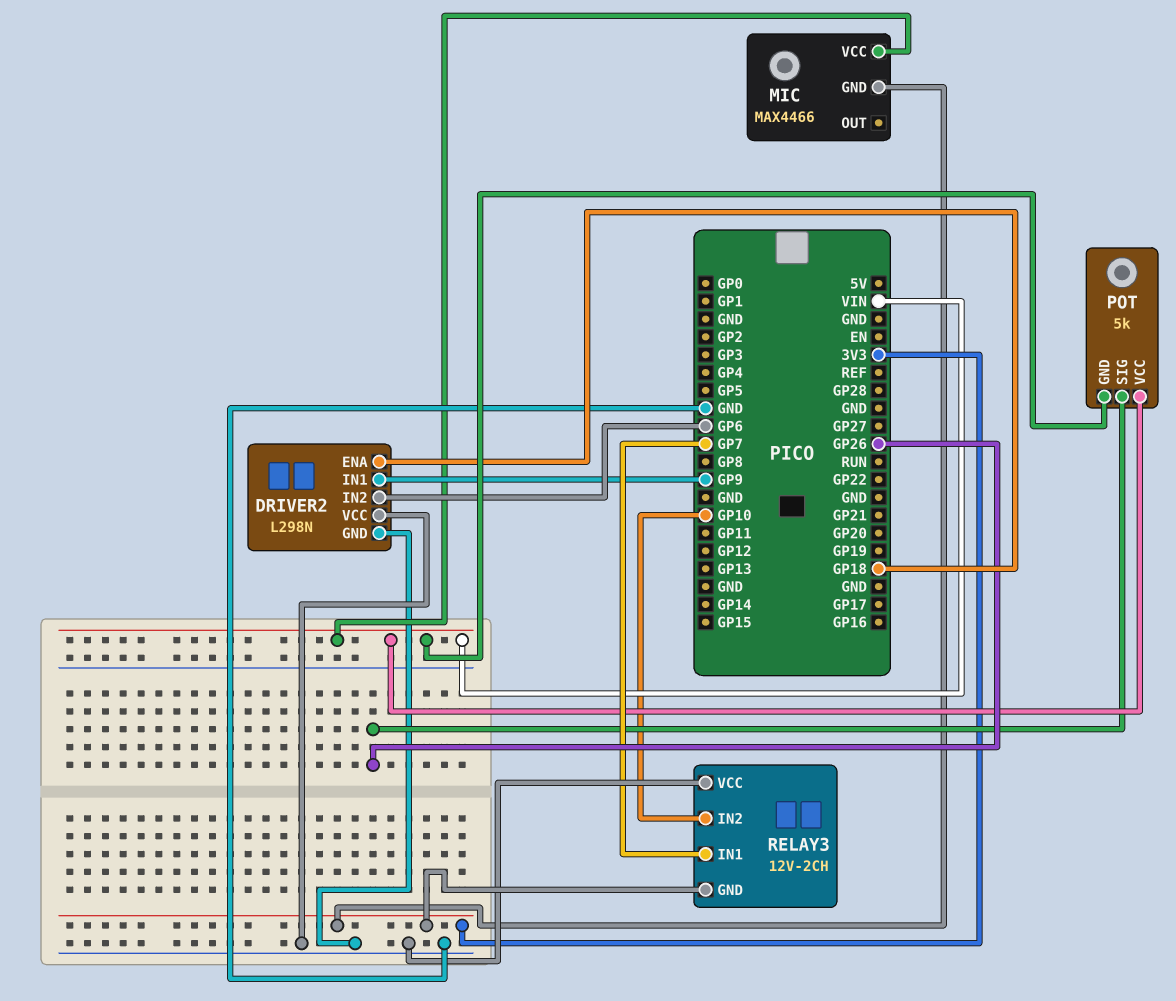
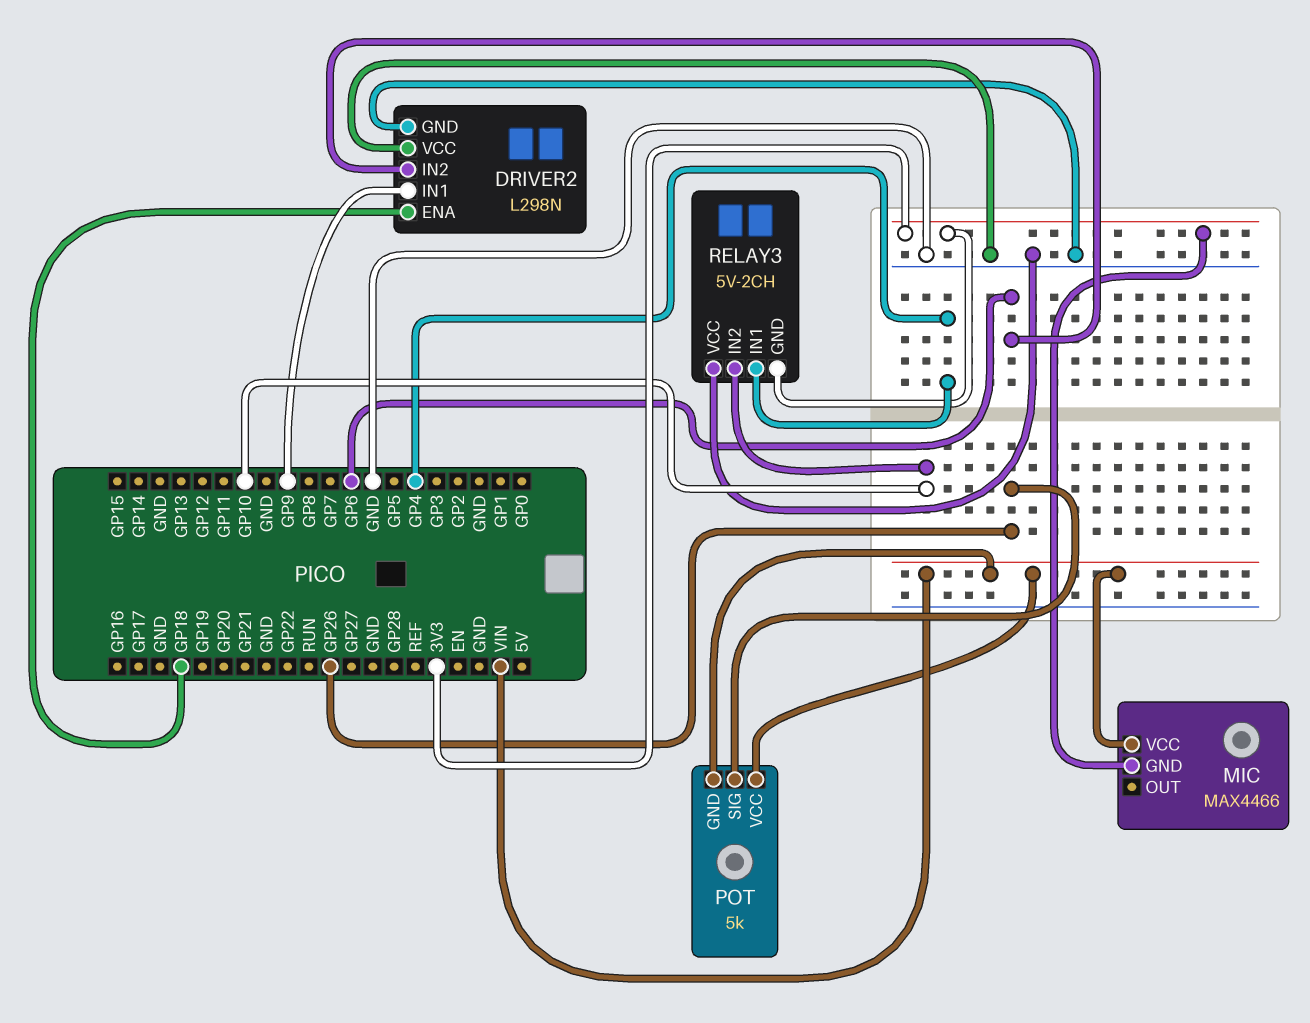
RELAY3: 12V-2CH -> 5V-2CH
RELAY3 pin IN1: GP7 -> GP4

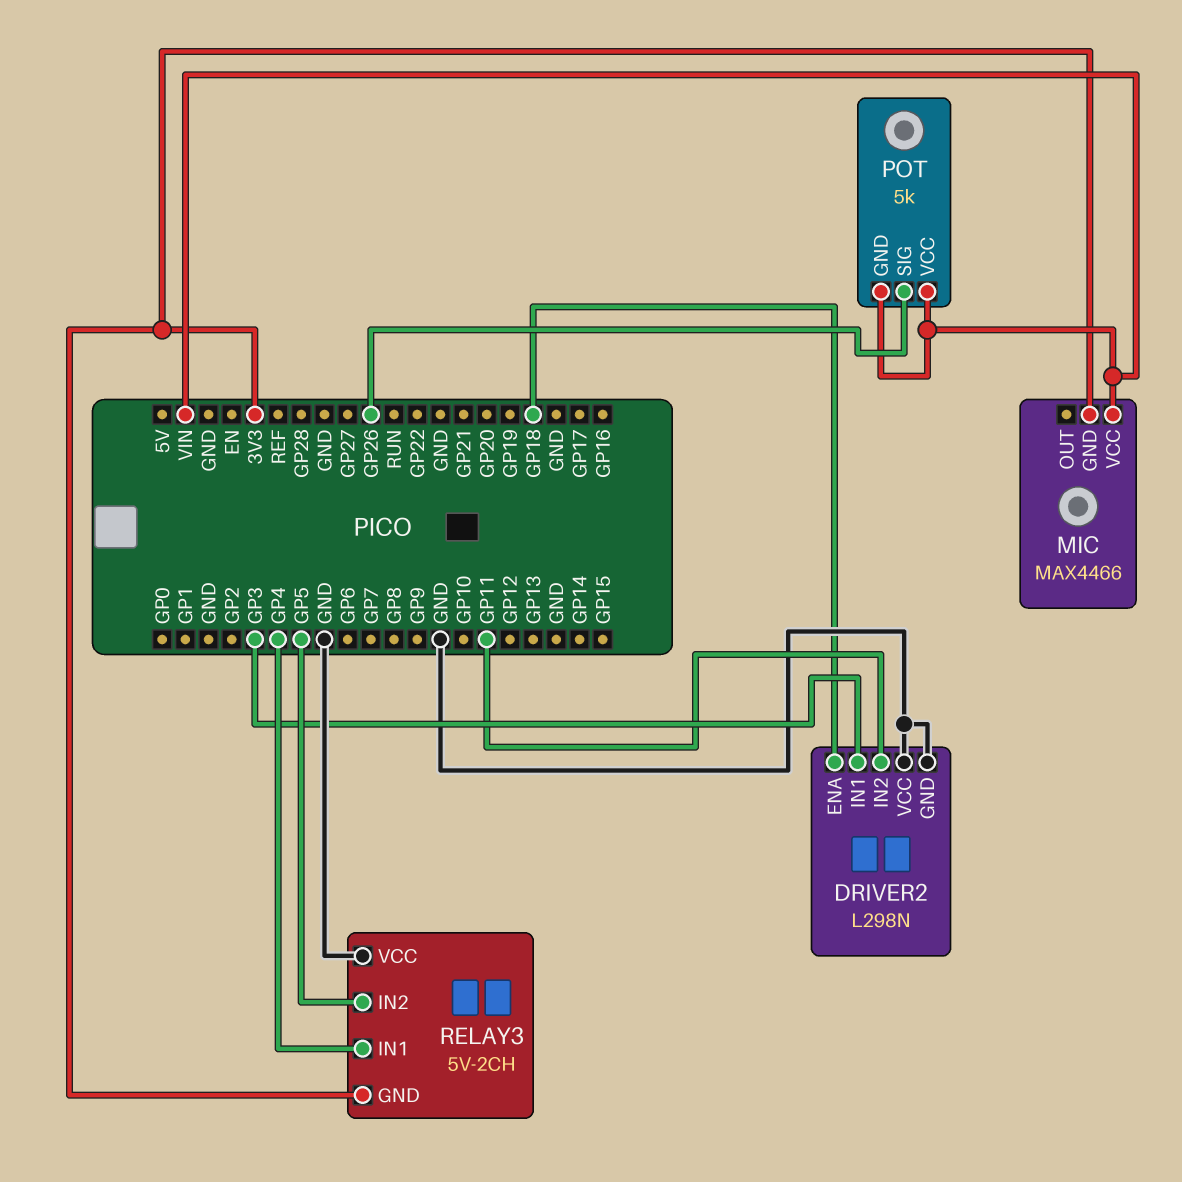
DRIVER2 pin IN1: GP9 -> GP3
DRIVER2 pin IN2: GP6 -> GP11
RELAY3 pin IN2: GP10 -> GP5

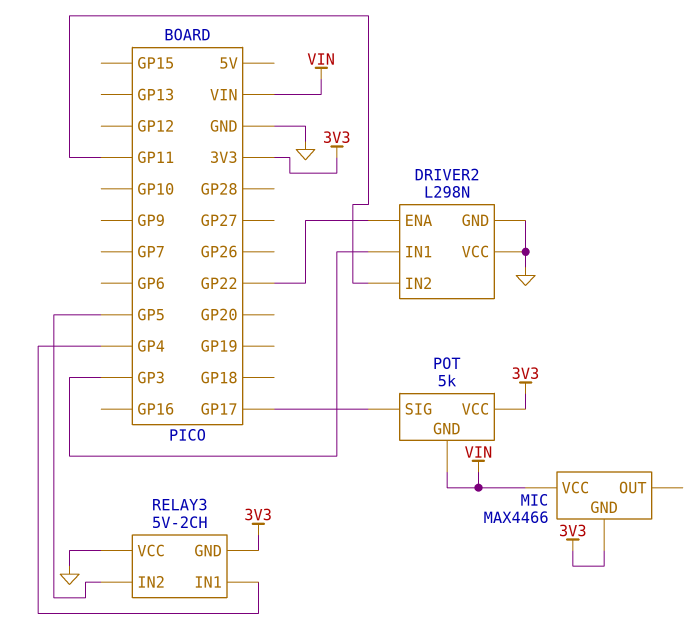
DRIVER2 pin ENA: GP18 -> GP22
POT pin SIG: GP26 -> GP17
POT pin VCC: VIN -> 3V3

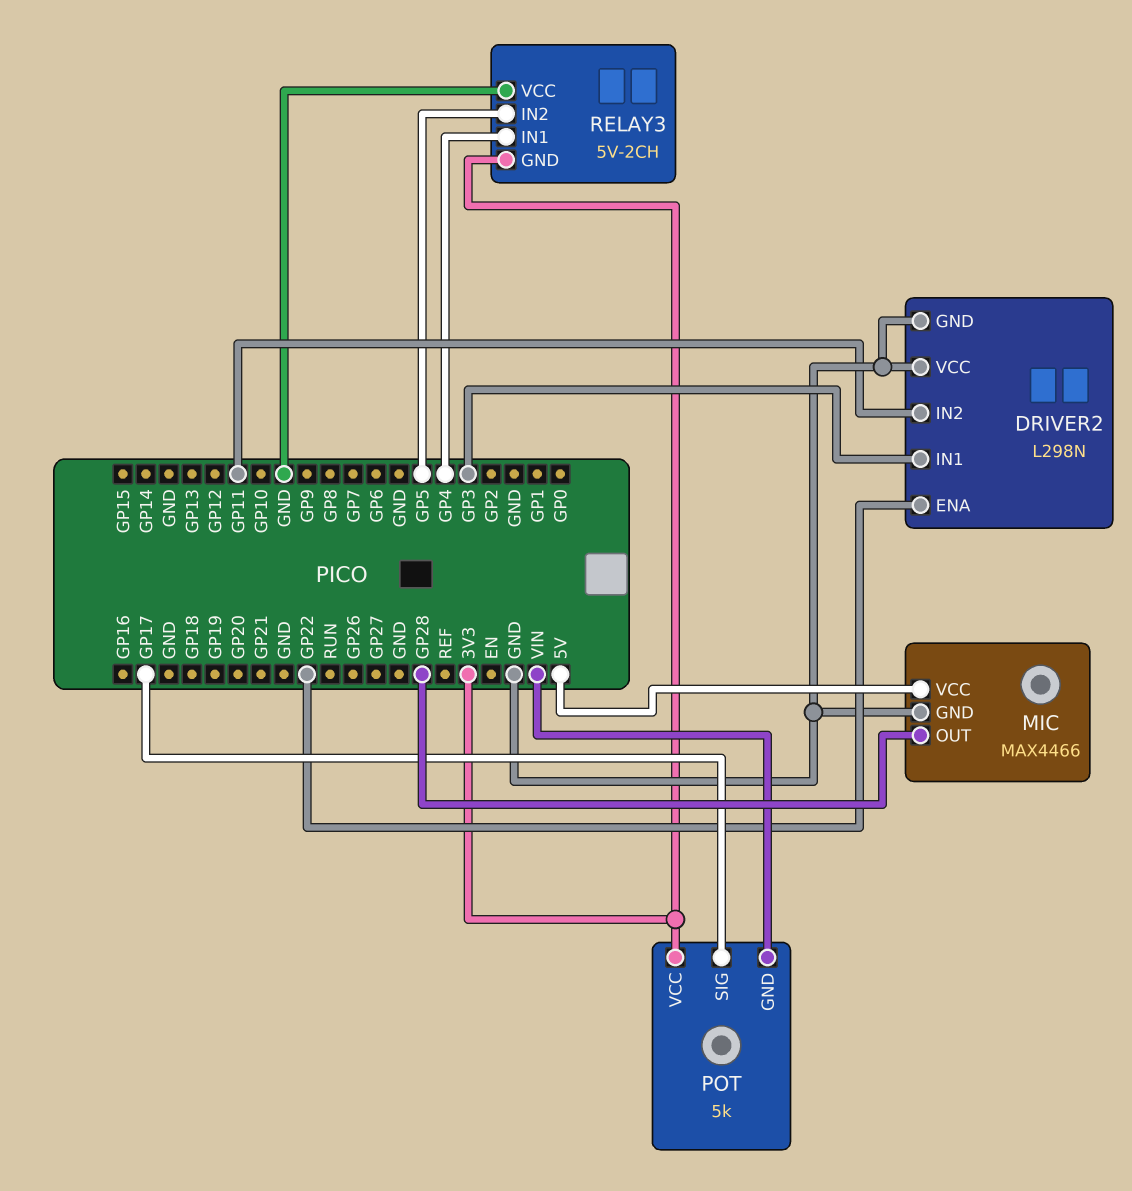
MIC pin GND: 3V3 -> GND
MIC pin OUT: none -> GP28
MIC pin VCC: VIN -> 5V

